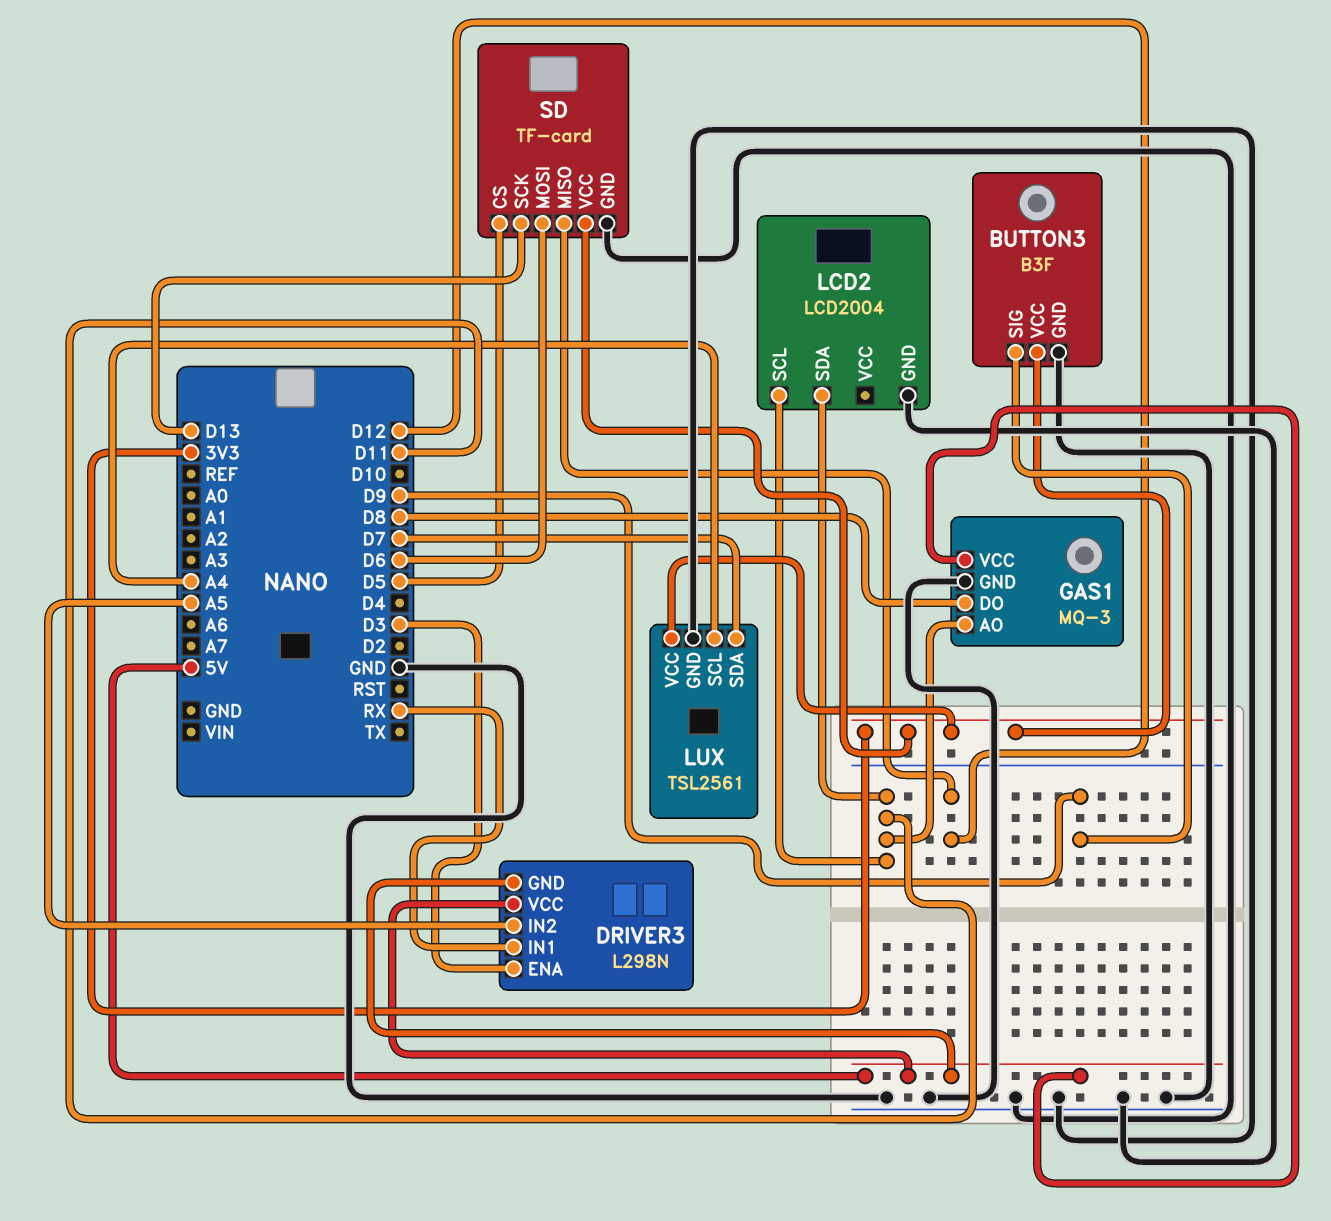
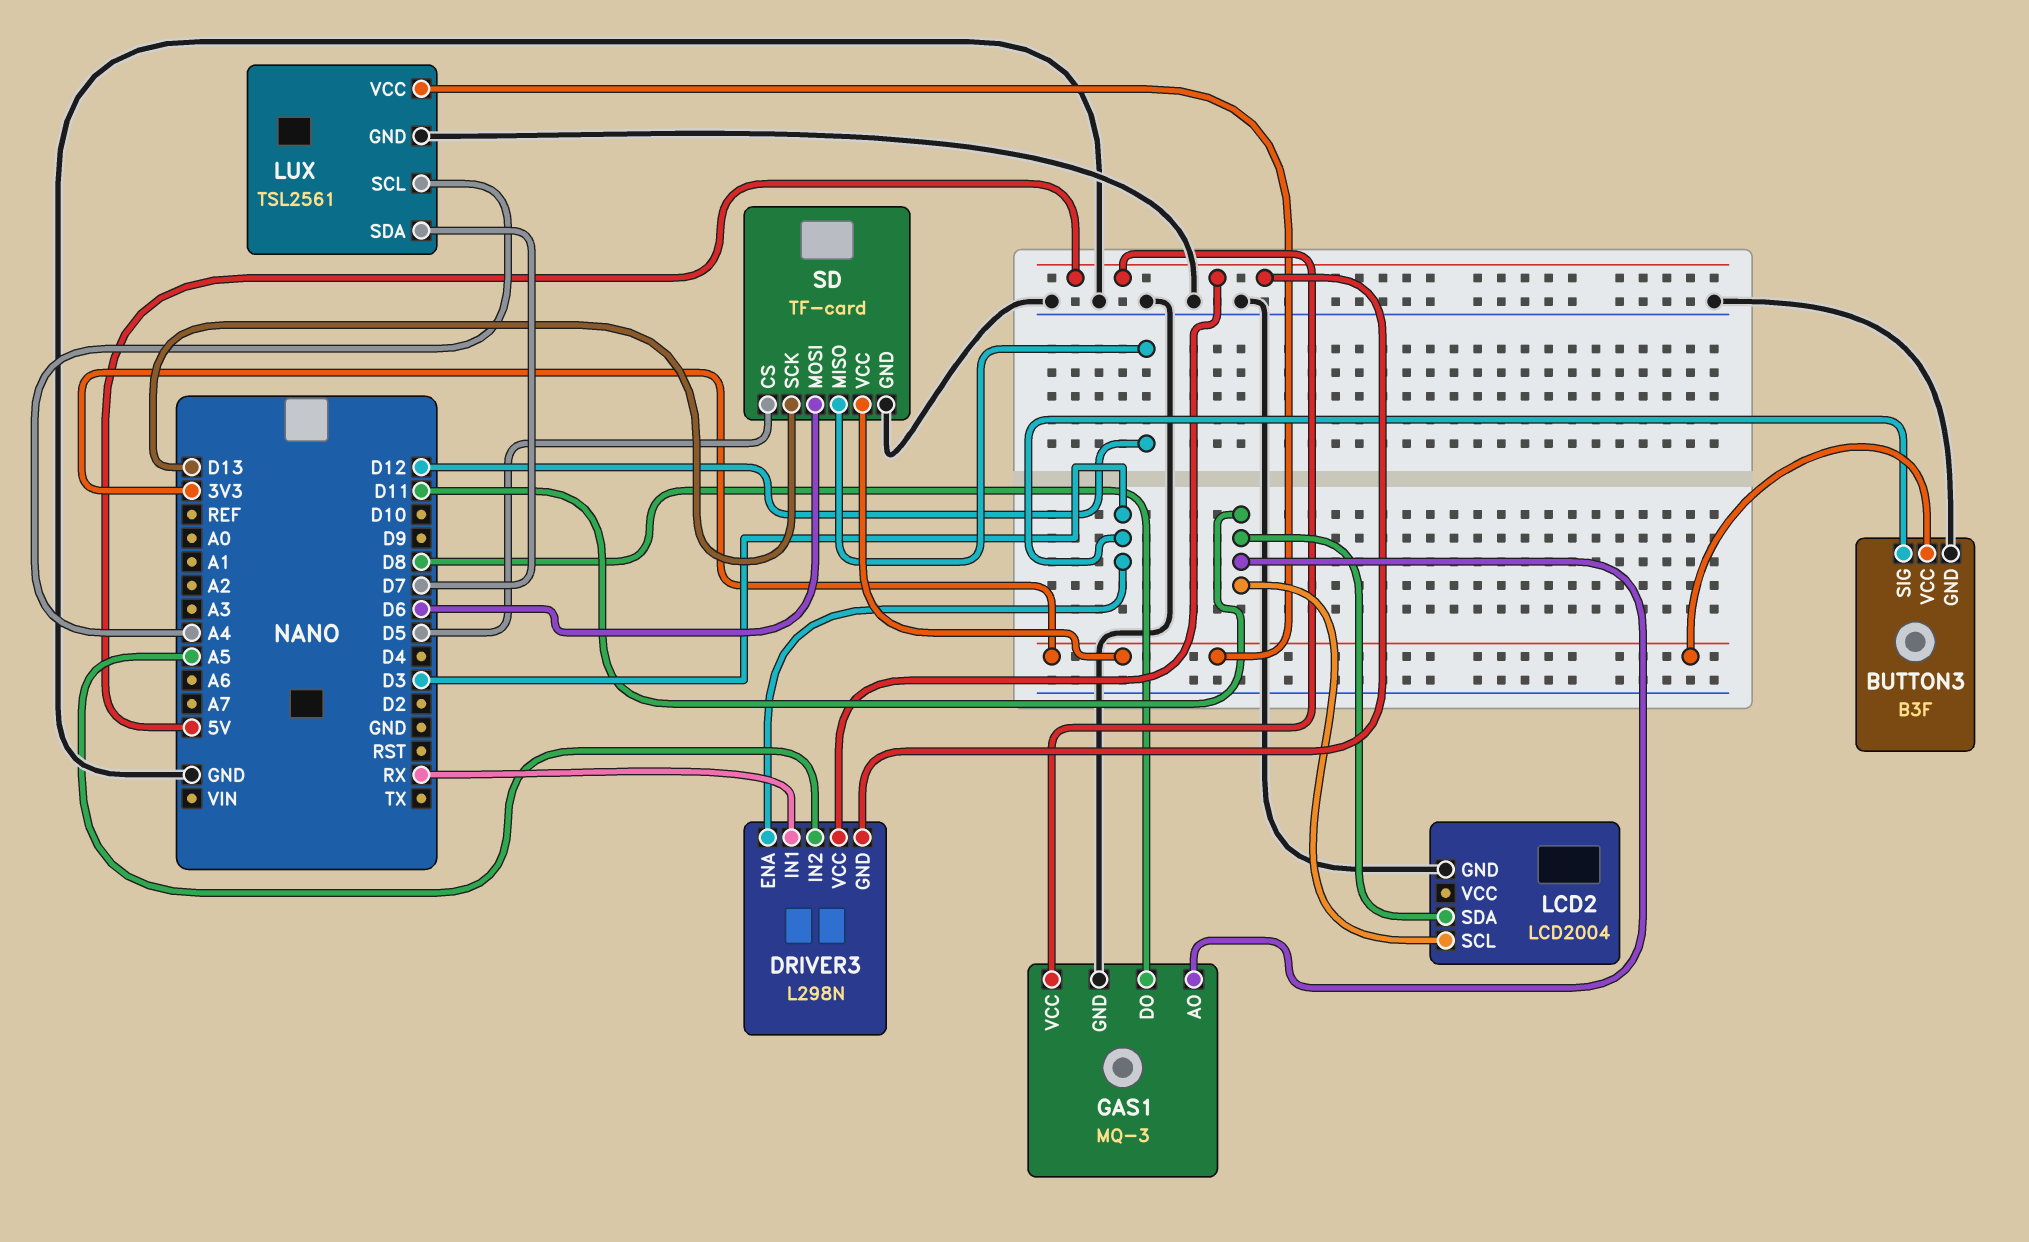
BUTTON3 pin SIG: D9 -> D3

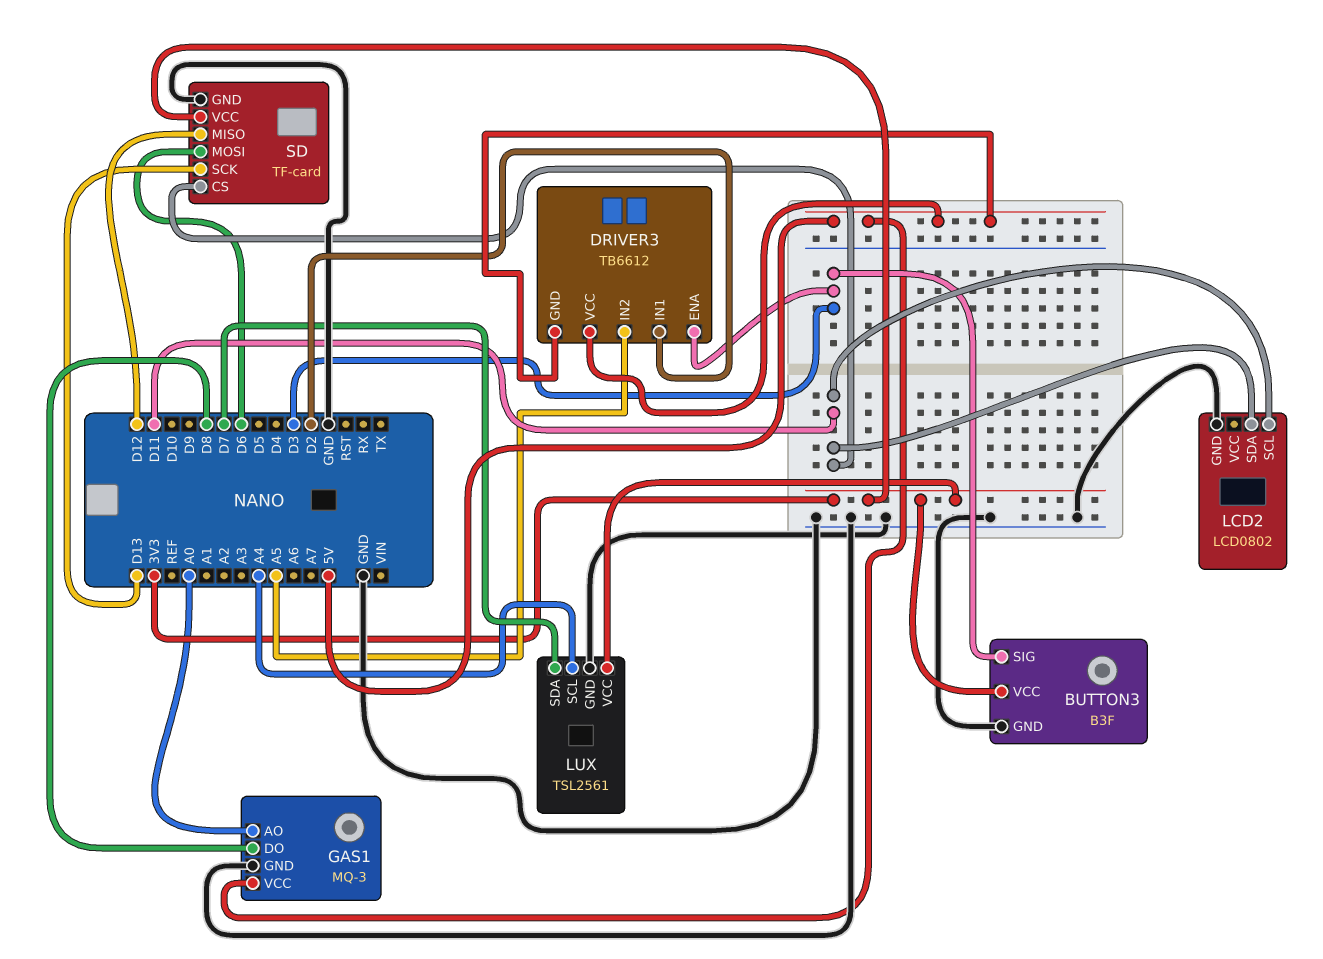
DRIVER3: L298N -> TB6612
DRIVER3 pin IN1: RX -> D2
GAS1 pin AO: D11 -> A0
LCD2: LCD2004 -> LCD0802
SD pin CS: D5 -> D11

